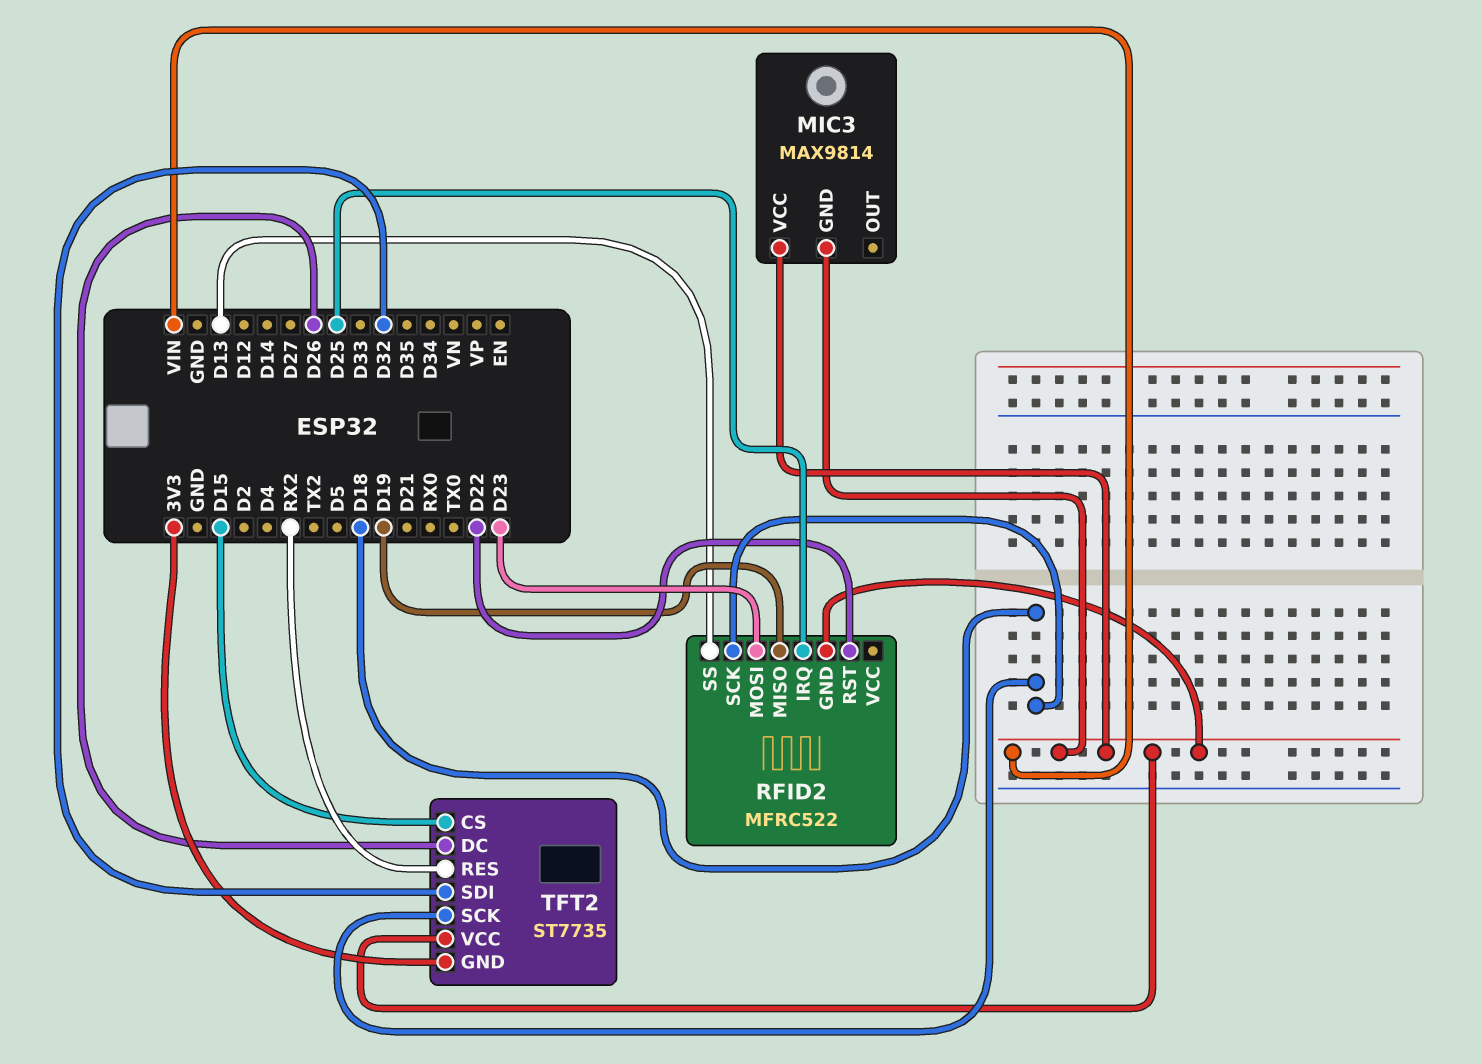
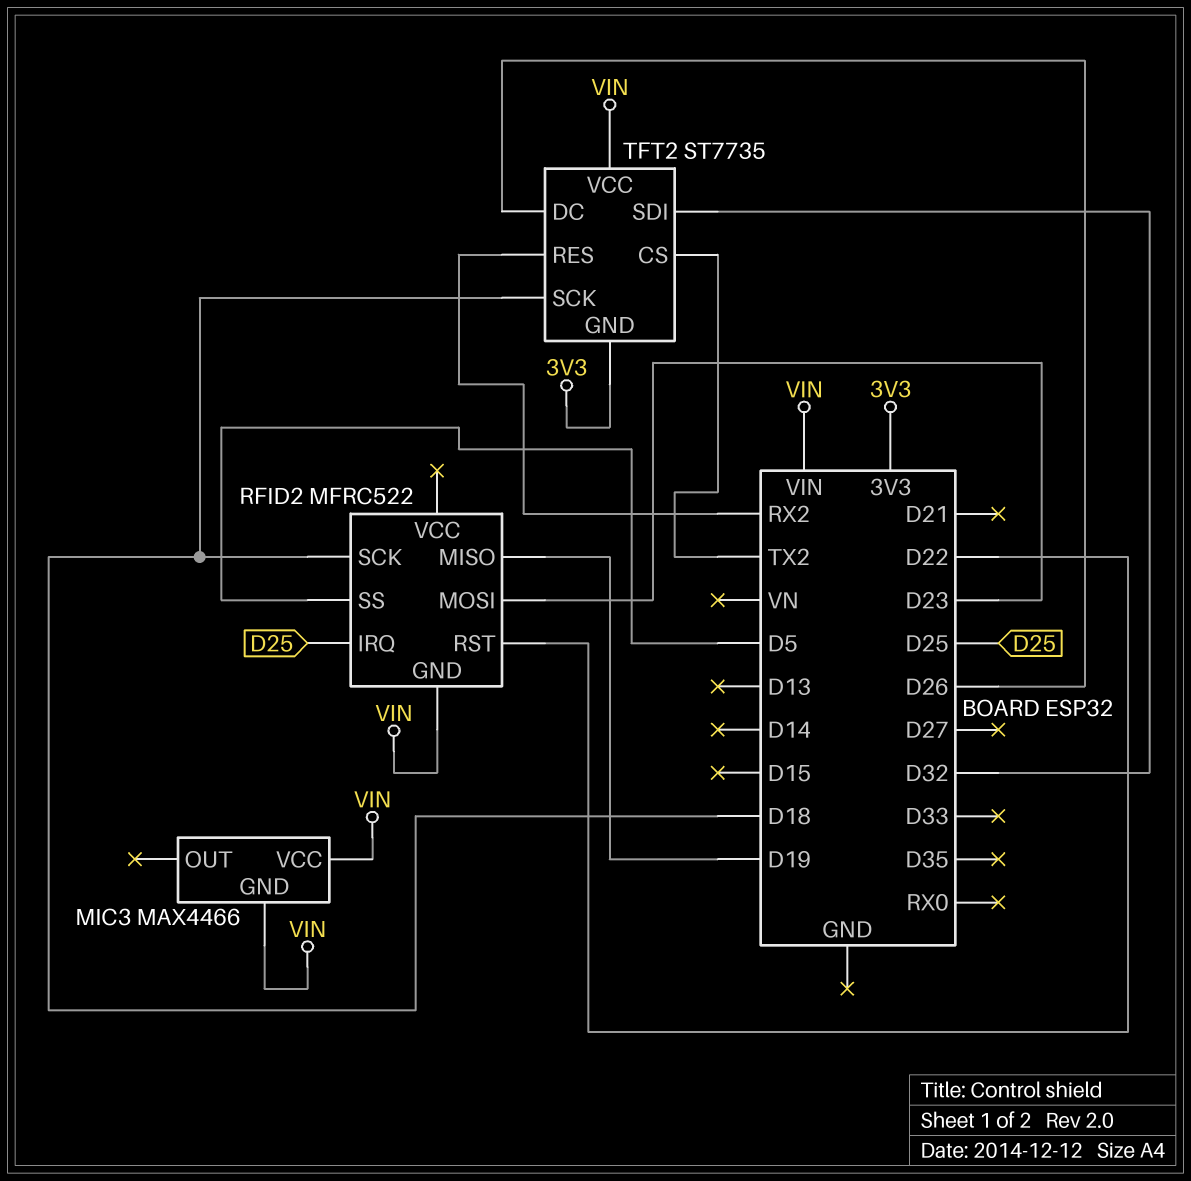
MIC3: MAX9814 -> MAX4466
RFID2 pin SS: D13 -> D5
TFT2 pin CS: D15 -> TX2

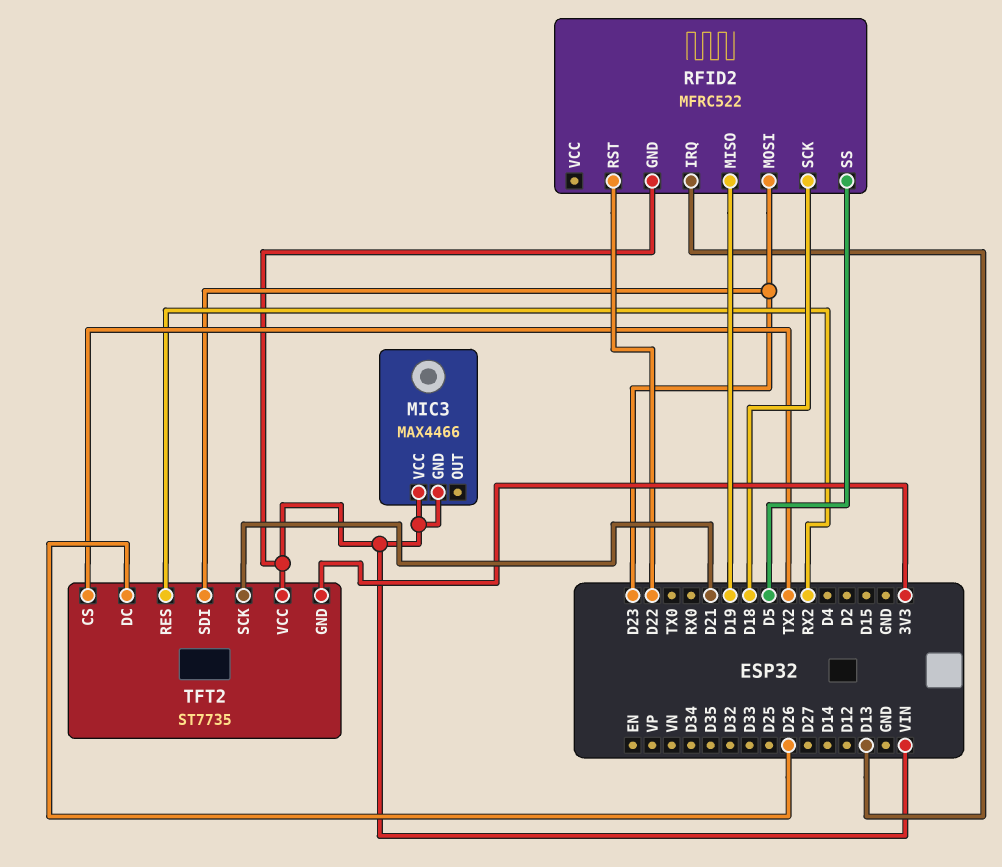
RFID2 pin IRQ: D25 -> D13
TFT2 pin SCK: D18 -> D21
TFT2 pin SDI: D32 -> D23

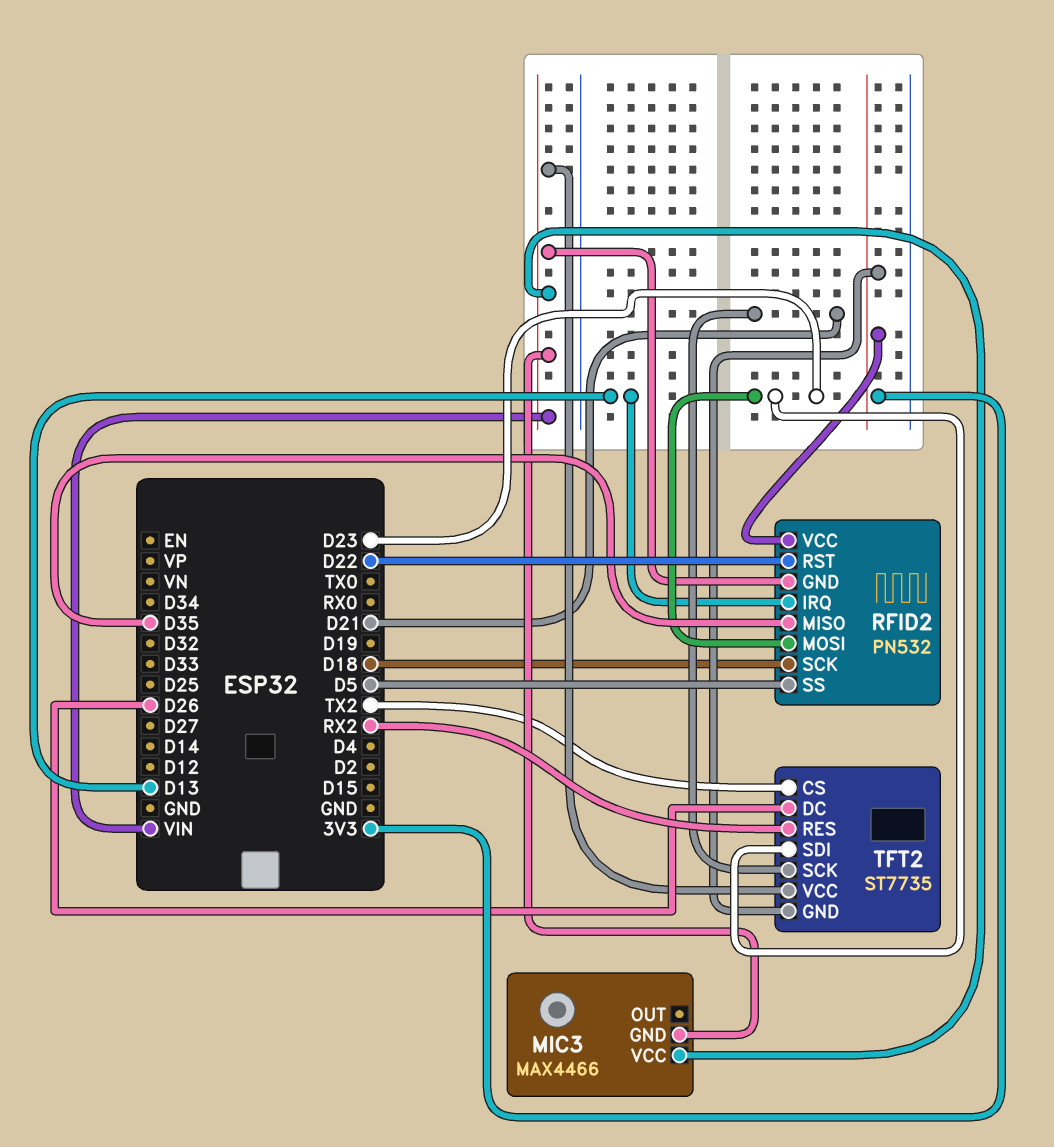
RFID2: MFRC522 -> PN532
RFID2 pin MISO: D19 -> D35
RFID2 pin VCC: none -> 3V3

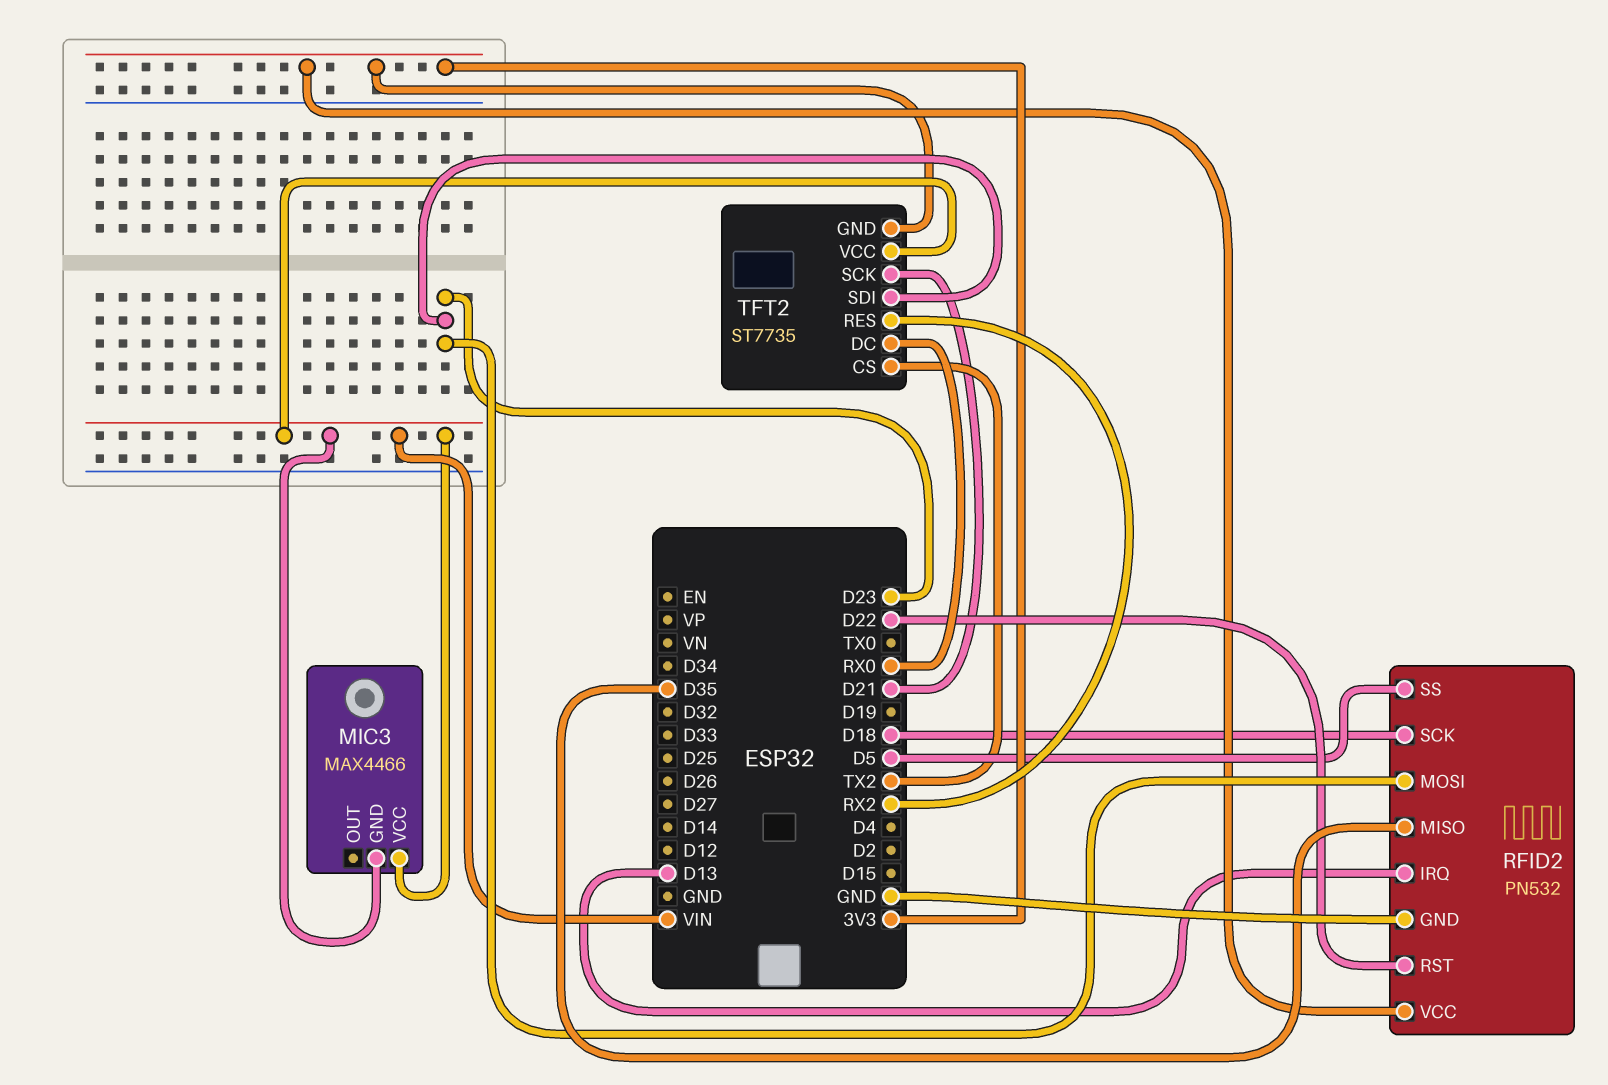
RFID2 pin GND: VIN -> GND
TFT2 pin DC: D26 -> RX0

